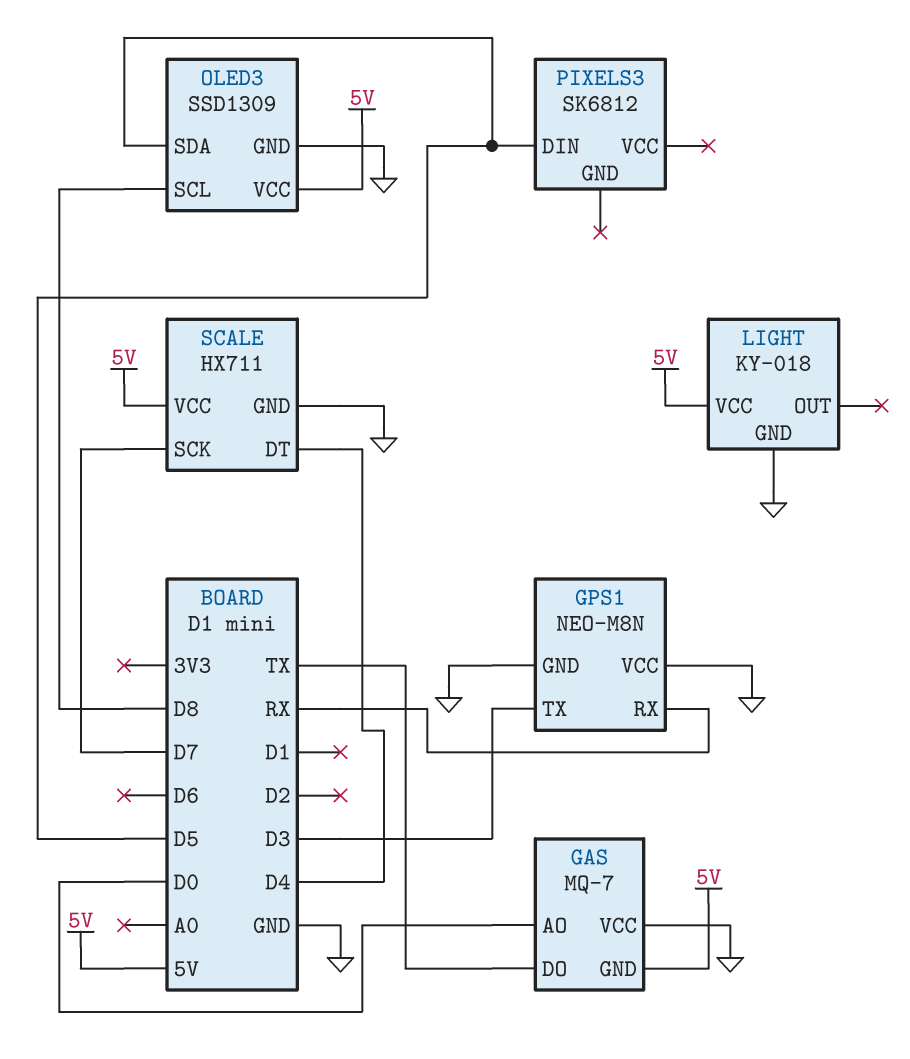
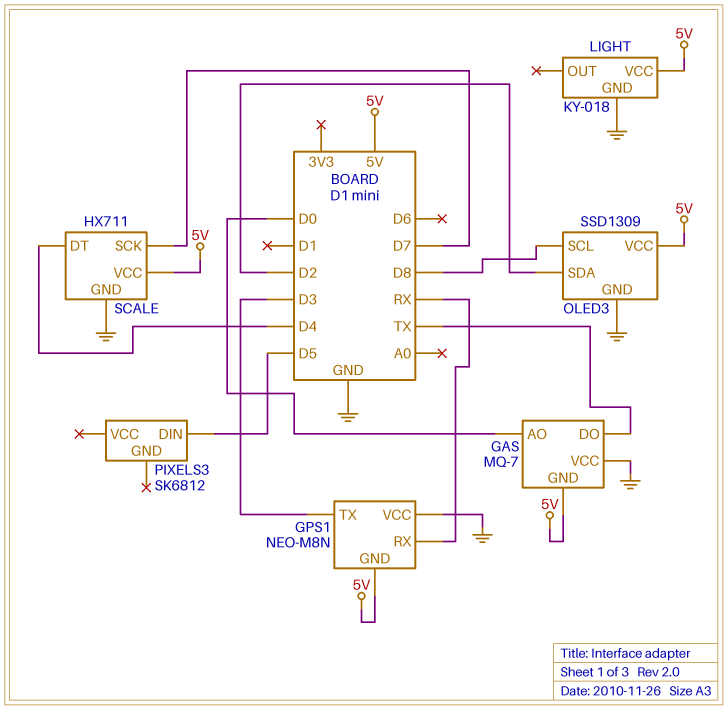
GPS1 pin GND: GND -> 5V
OLED3 pin SDA: D5 -> D2

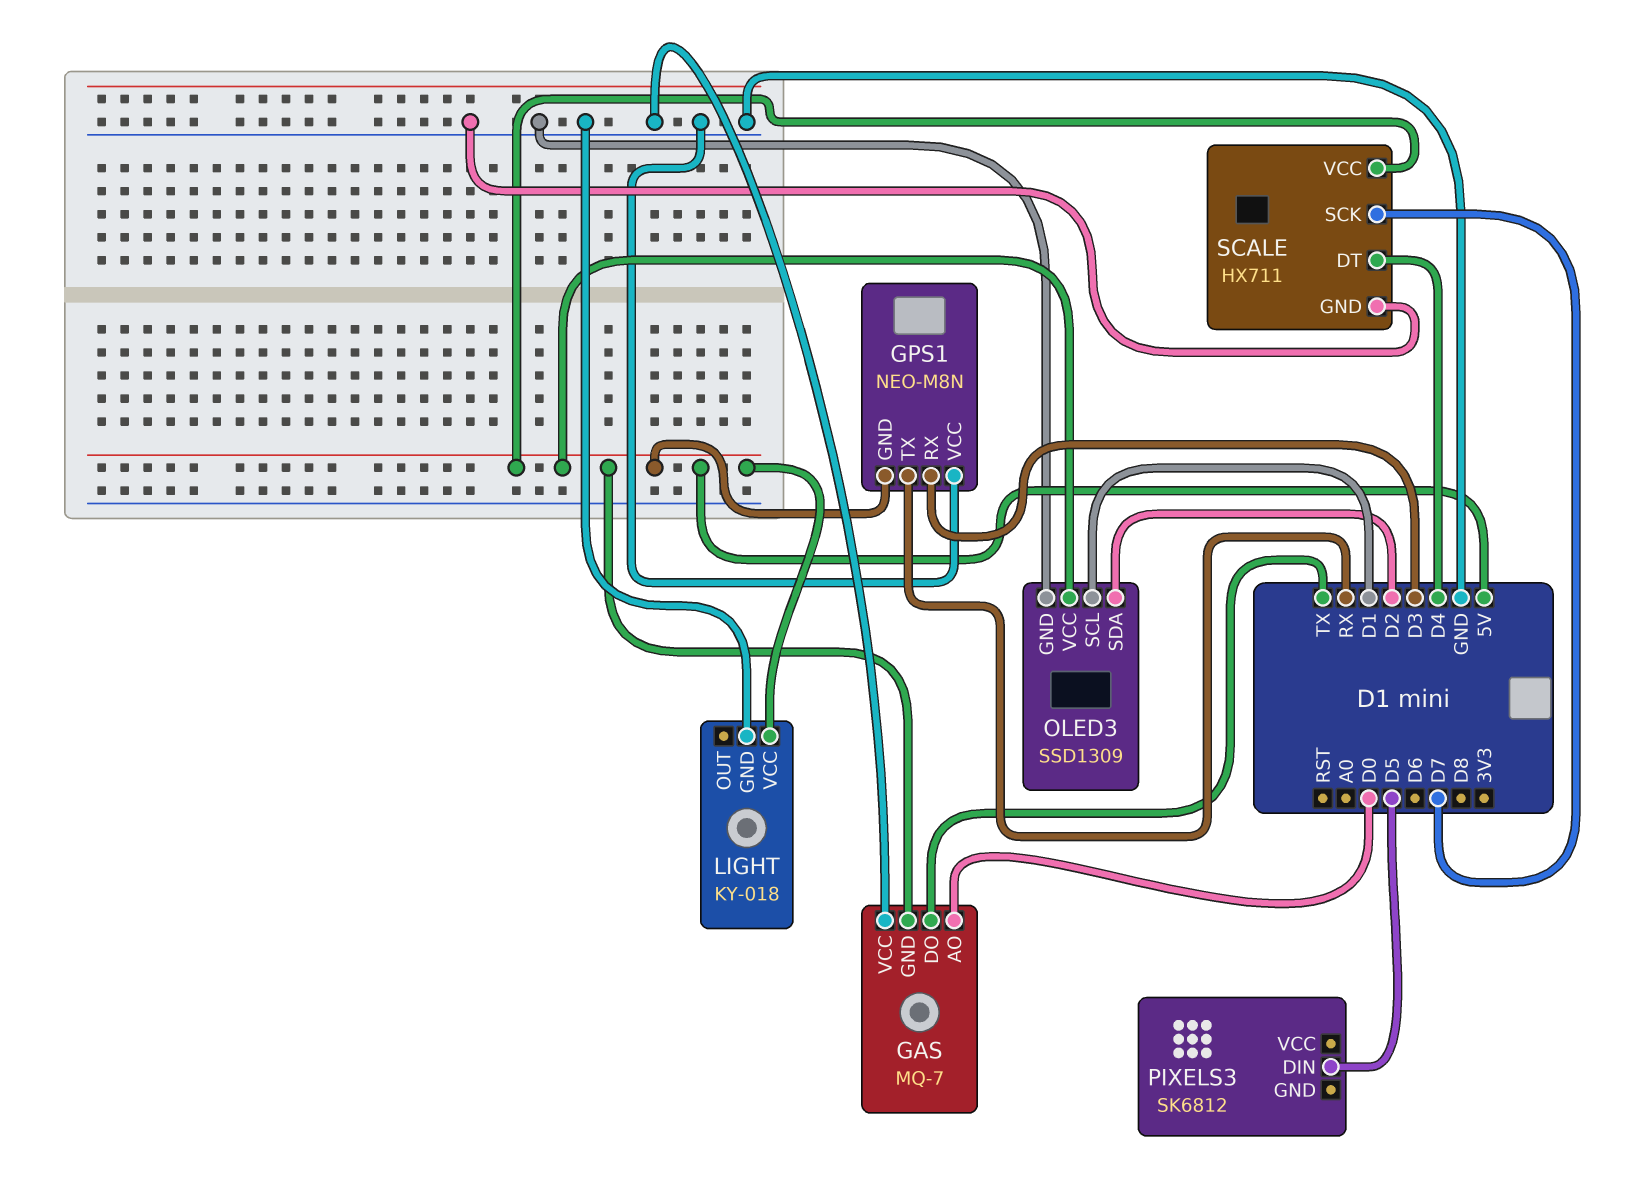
GPS1 pin RX: RX -> D3
GPS1 pin TX: D3 -> RX
OLED3 pin SCL: D8 -> D1

